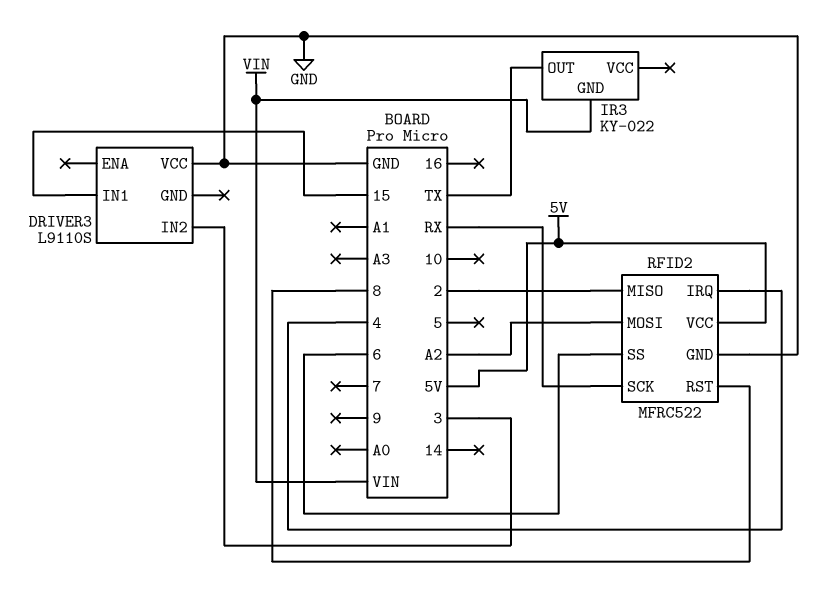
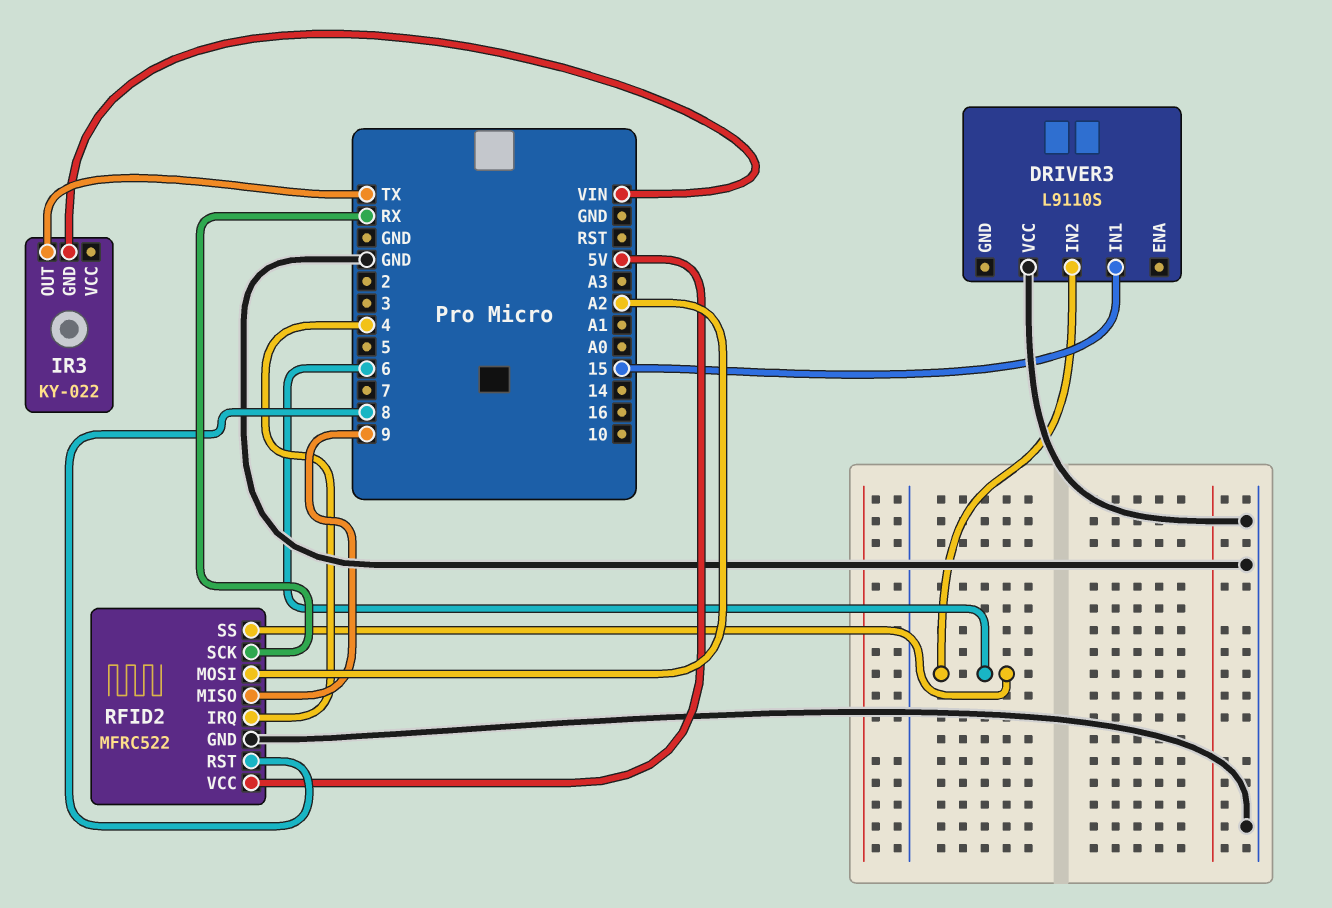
DRIVER3 pin IN2: 3 -> 6
RFID2 pin MISO: 2 -> 9

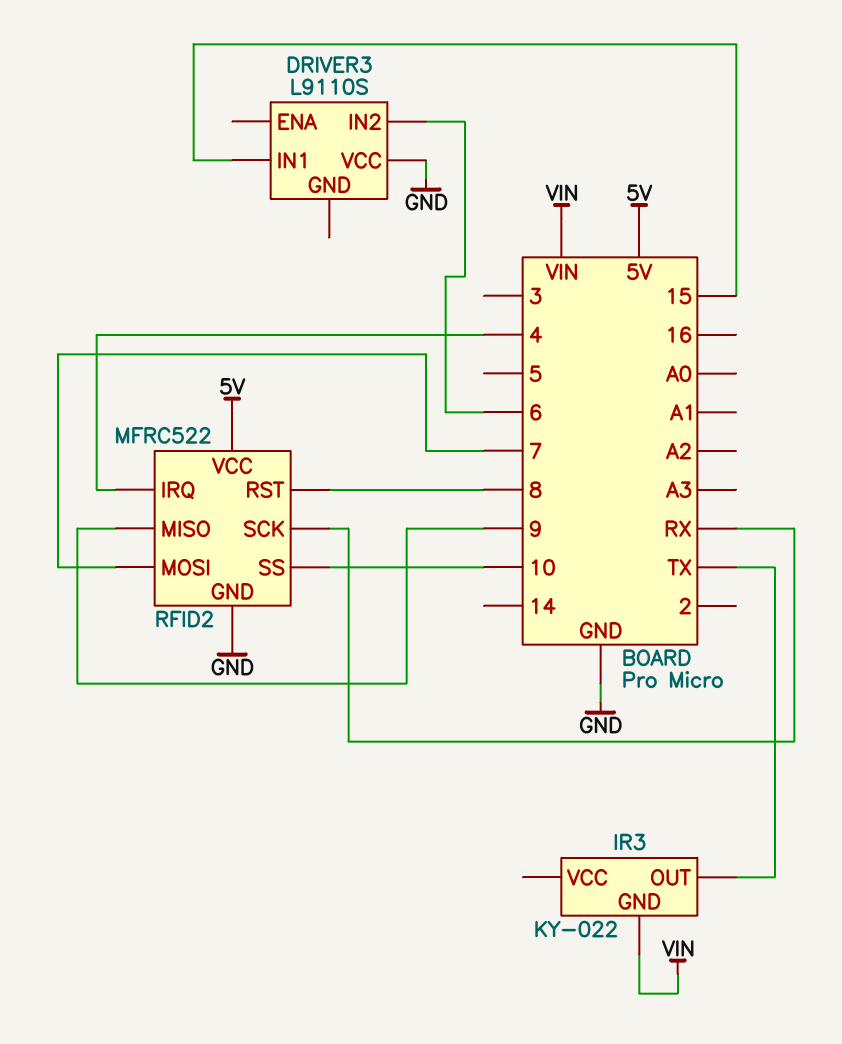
RFID2 pin MOSI: A2 -> 7
RFID2 pin SS: 6 -> 10

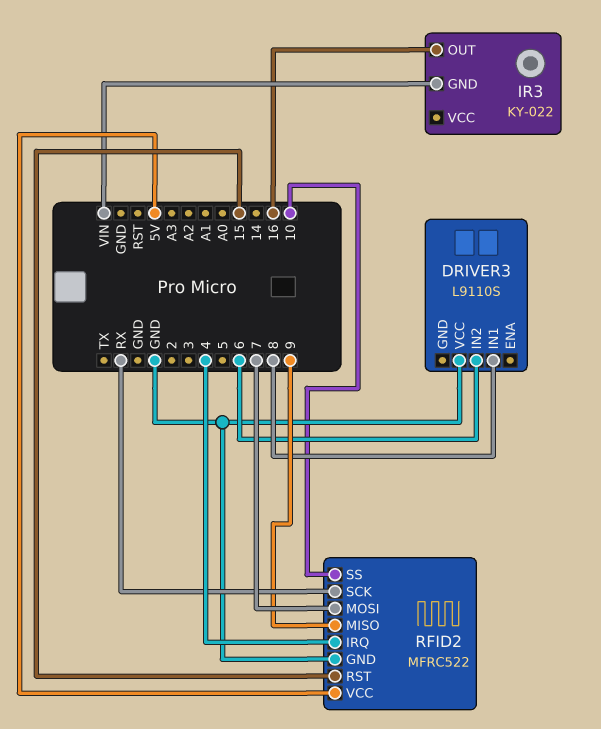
DRIVER3 pin IN1: 15 -> 8
IR3 pin OUT: TX -> 16
RFID2 pin RST: 8 -> 15

